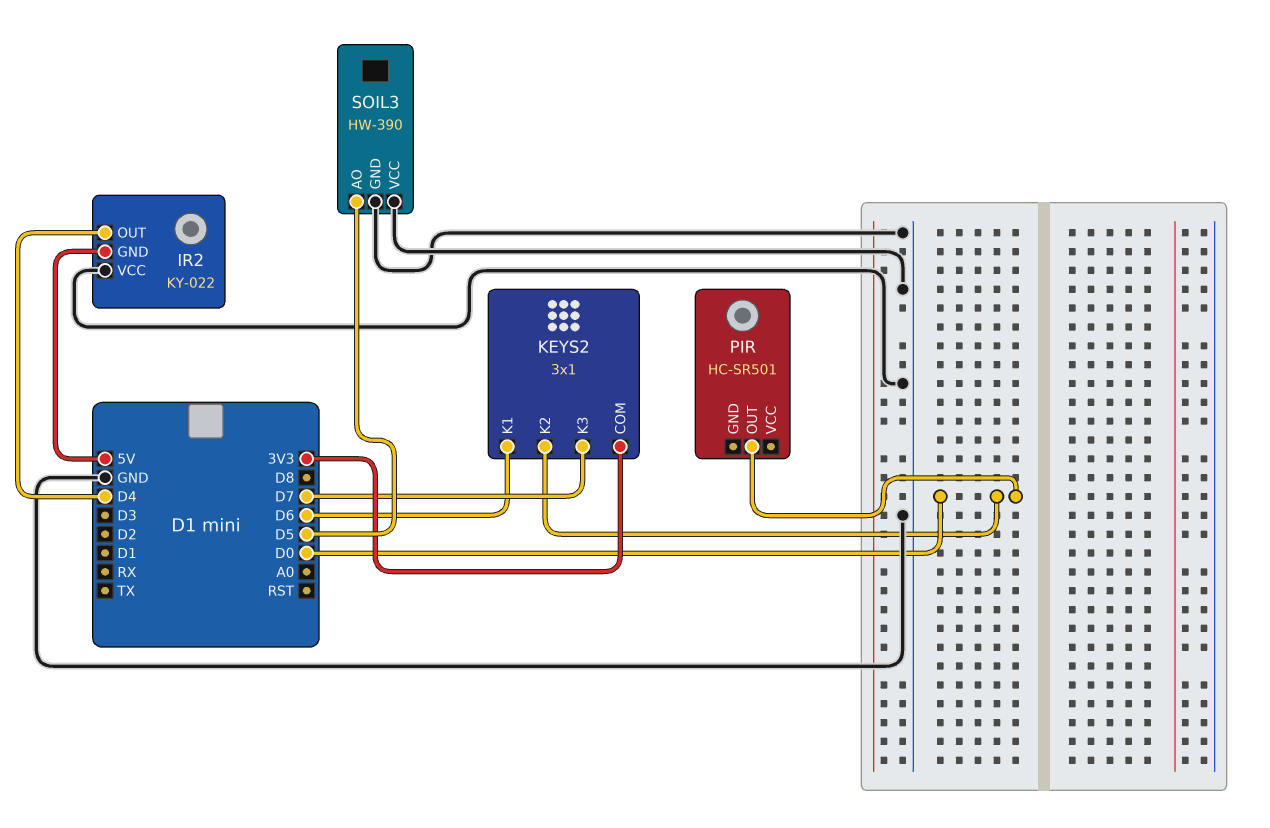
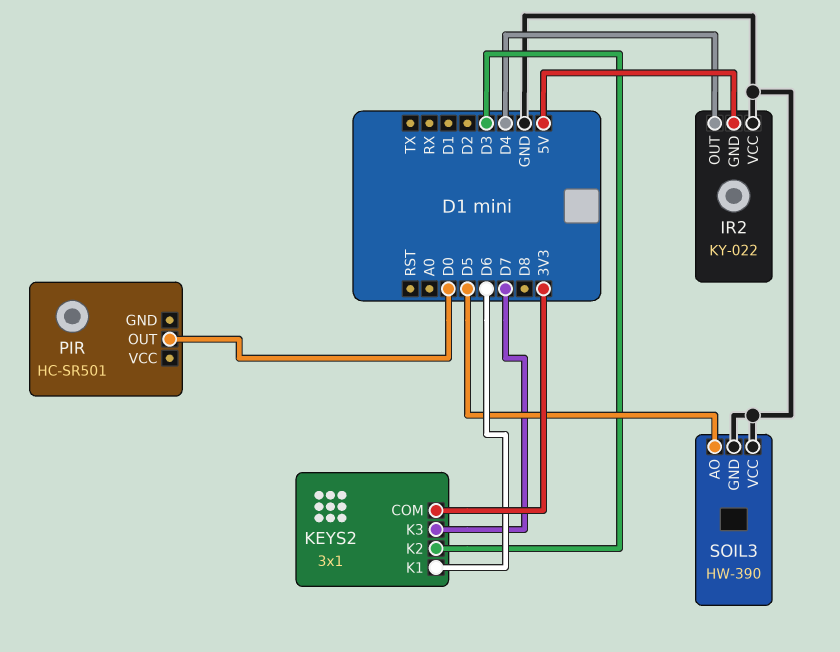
KEYS2 pin K2: D0 -> D3

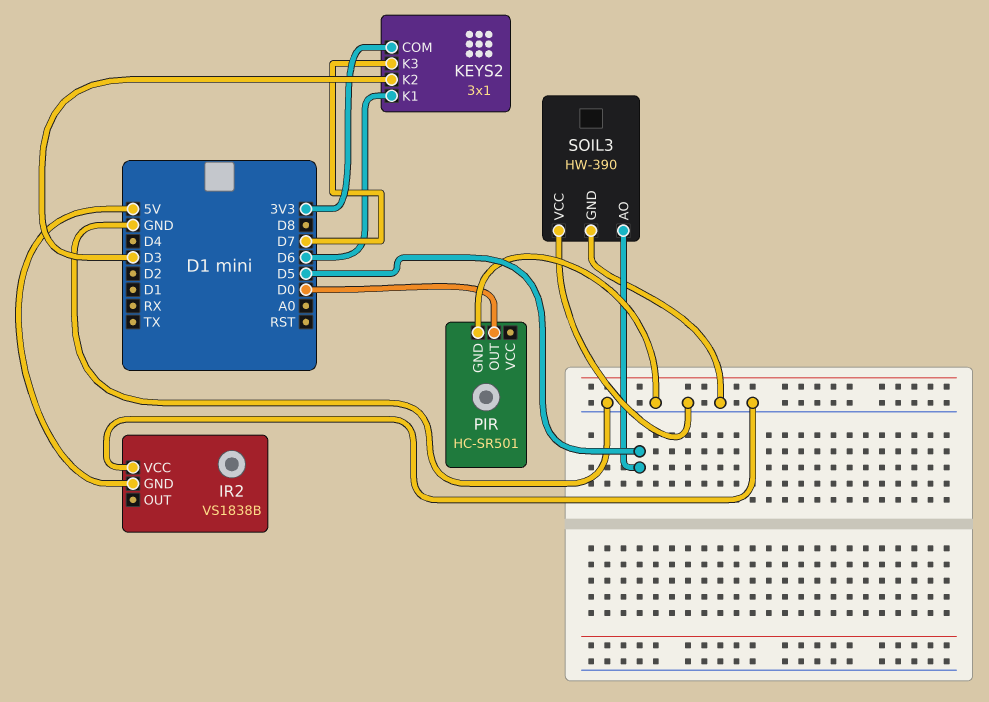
IR2: KY-022 -> VS1838B
IR2 pin OUT: D4 -> none
PIR pin GND: none -> GND

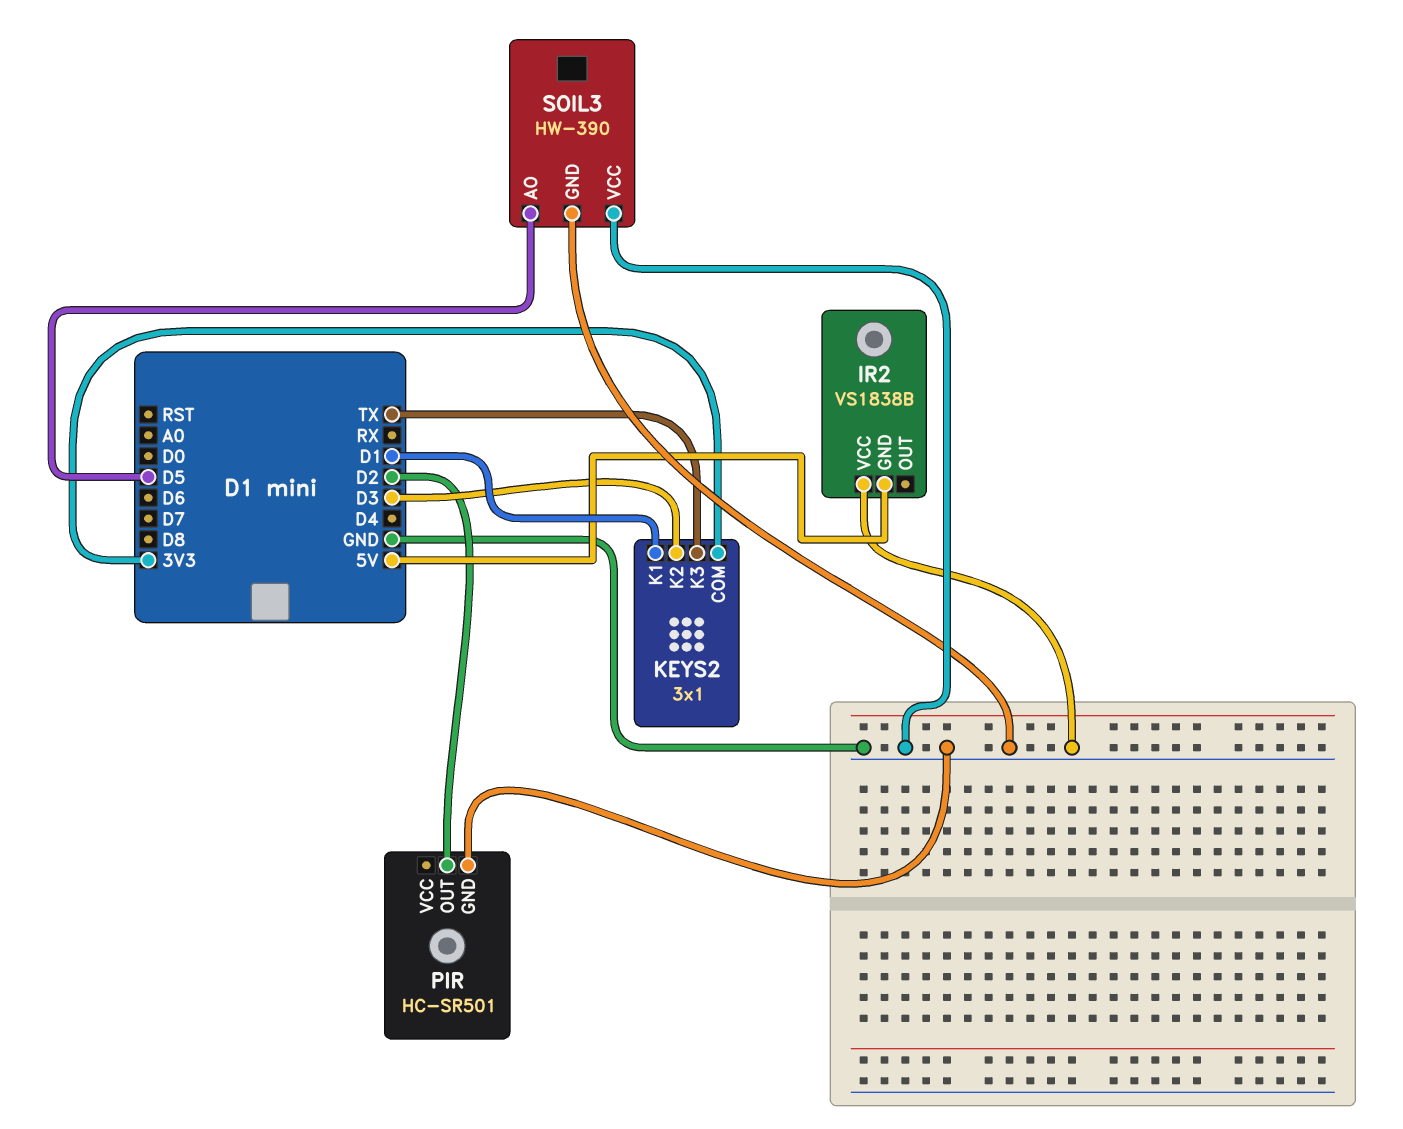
KEYS2 pin K1: D6 -> D1
KEYS2 pin K3: D7 -> TX
PIR pin OUT: D0 -> D2

